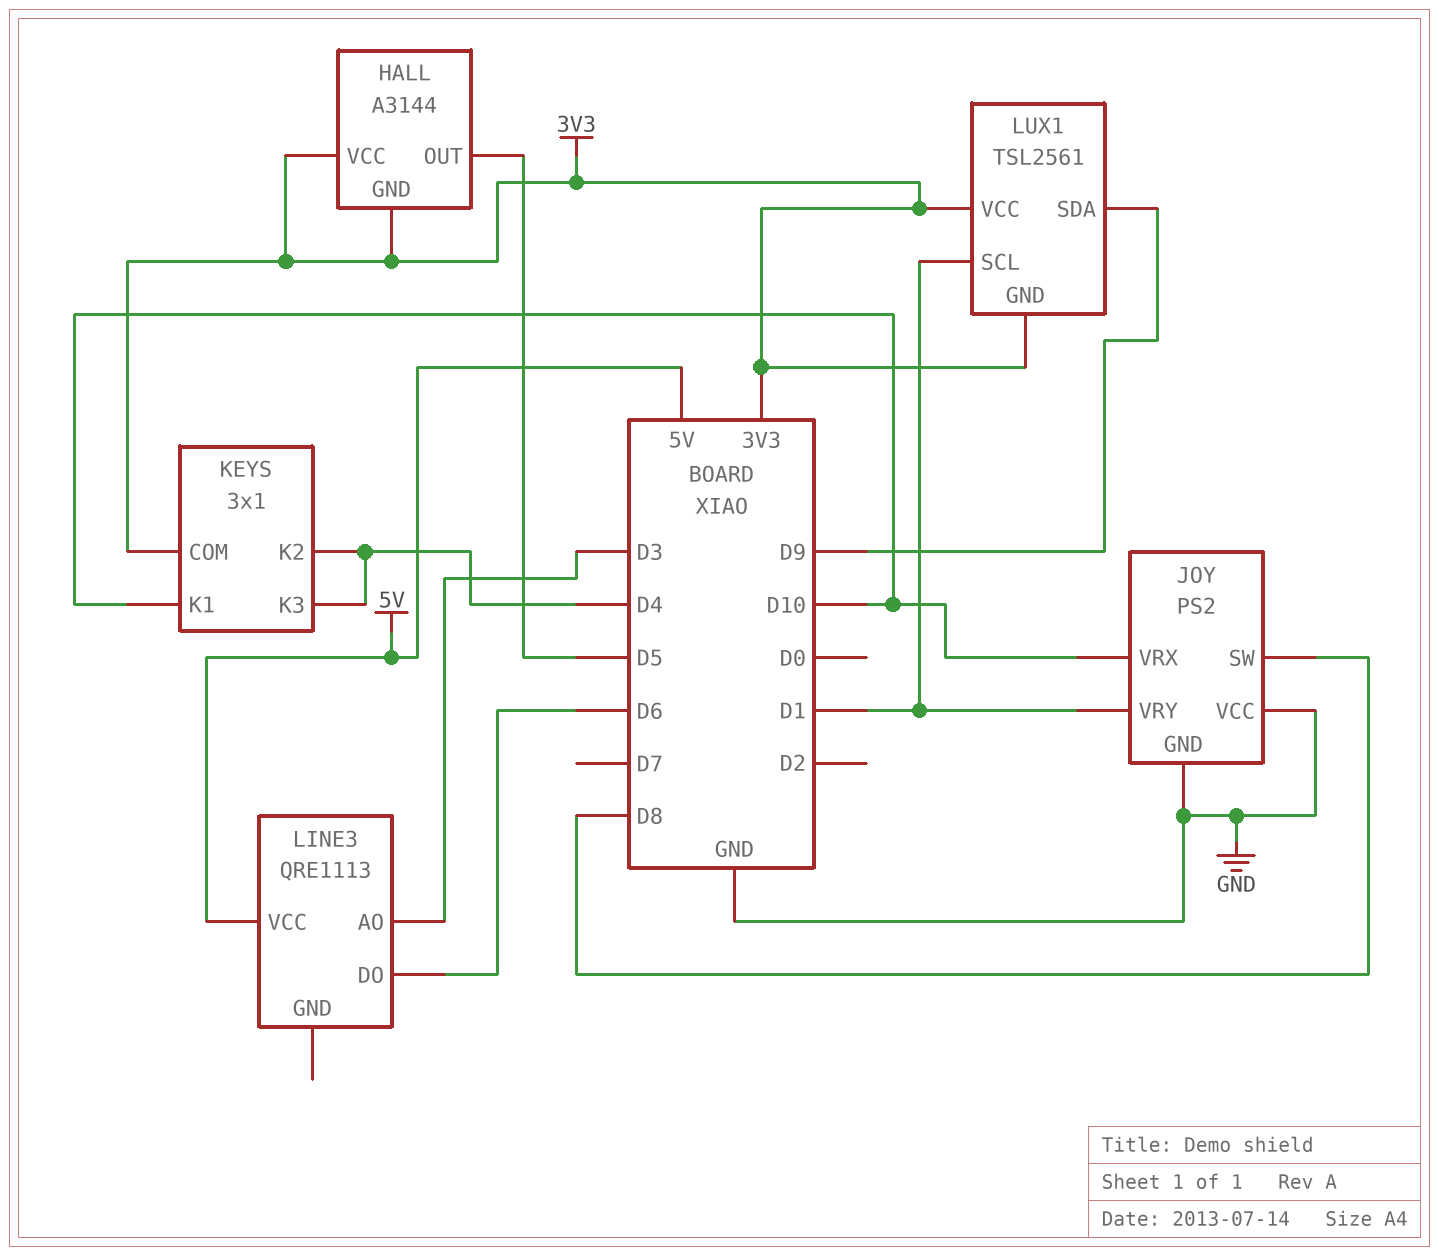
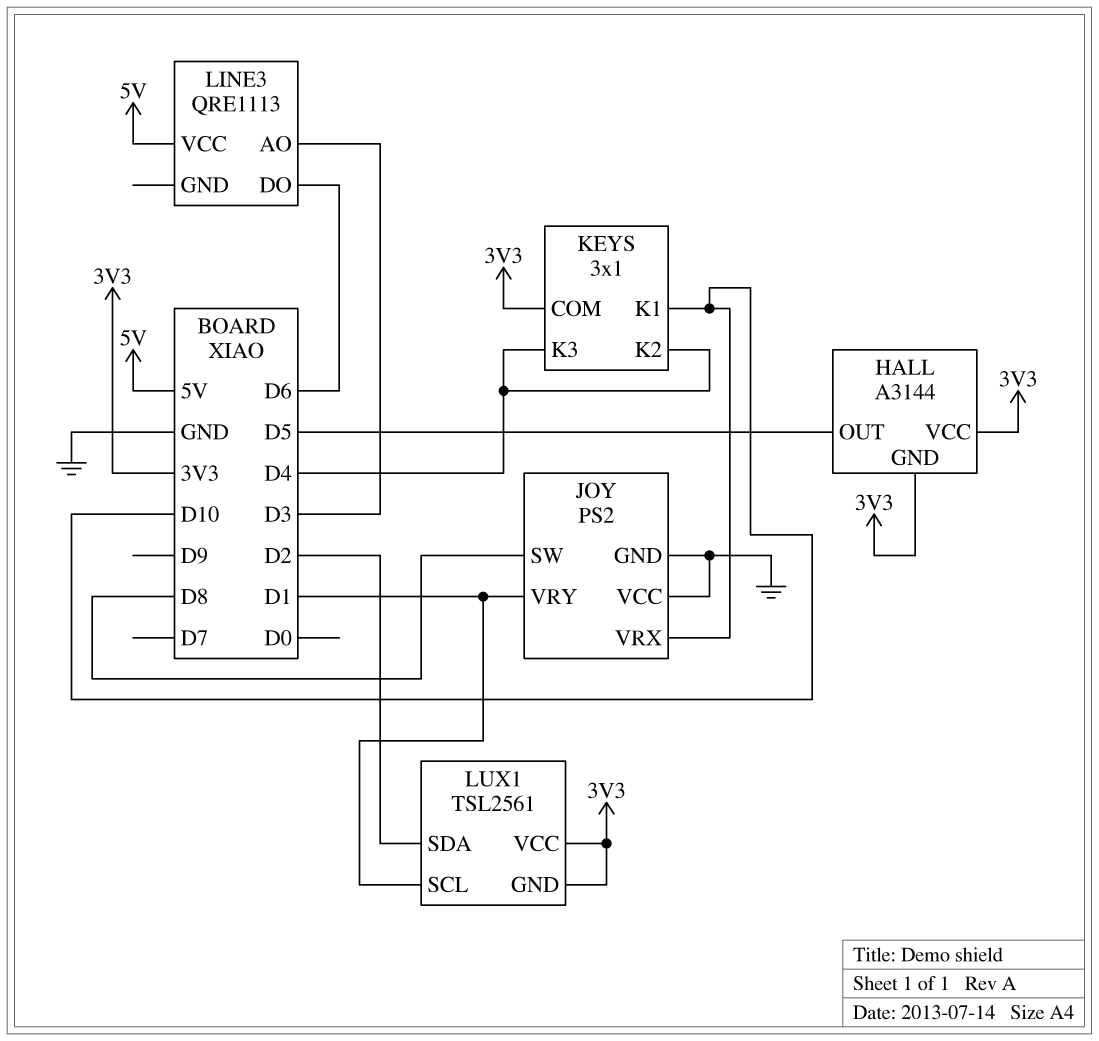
LUX1 pin SDA: D9 -> D2

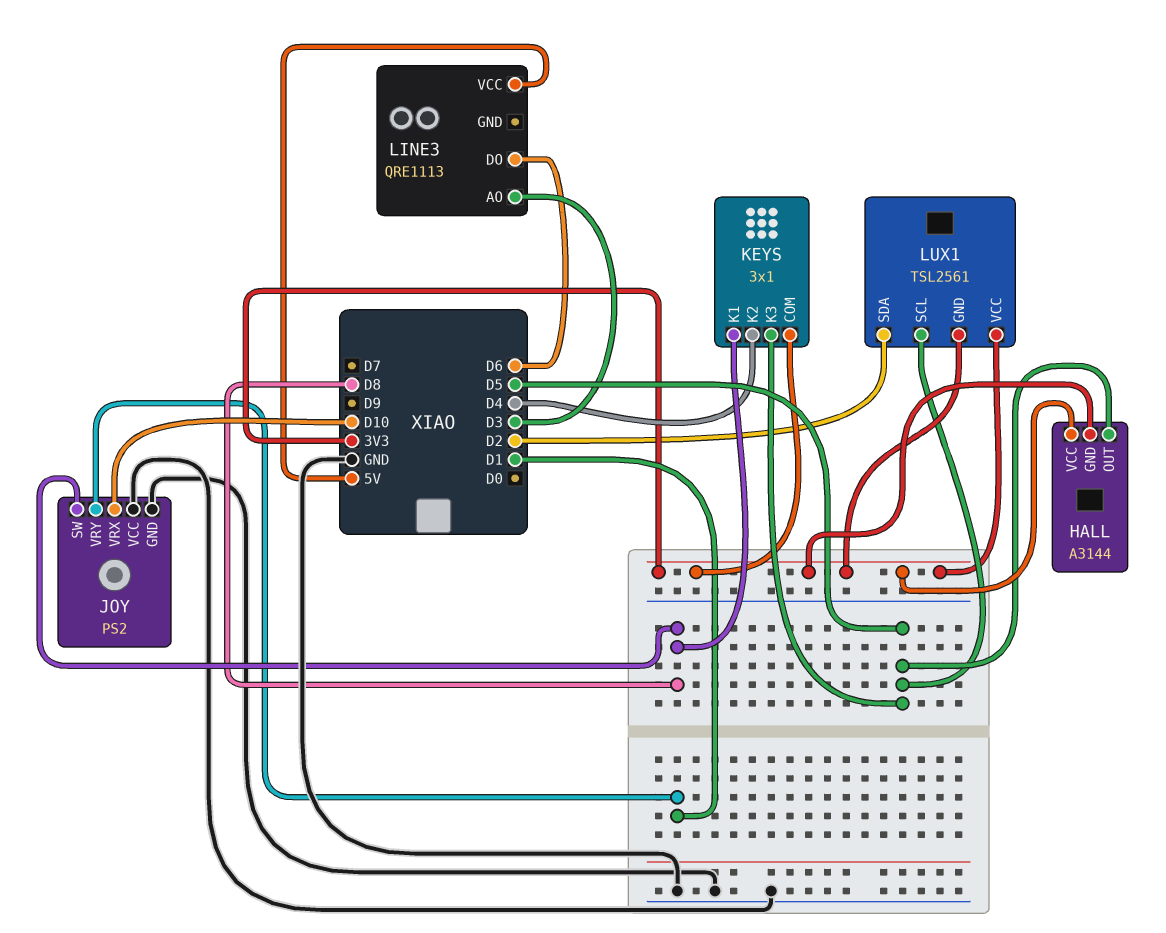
KEYS pin K1: D10 -> D8
KEYS pin K3: D4 -> D5
LUX1 pin SCL: D1 -> D5

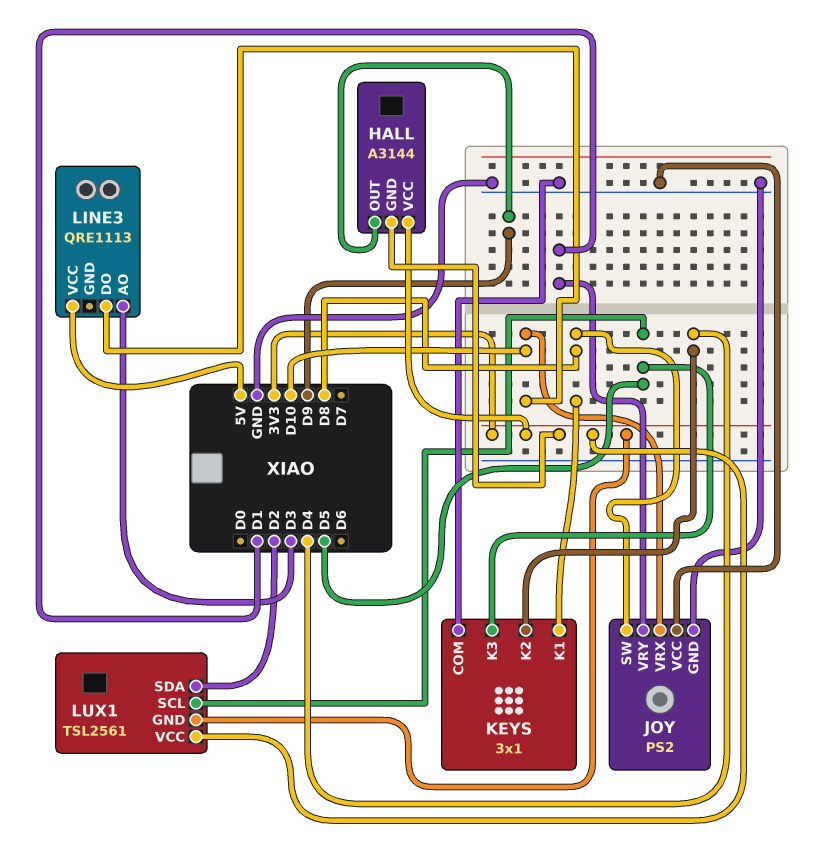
HALL pin OUT: D5 -> D9
KEYS pin COM: 3V3 -> GND
LINE3 pin DO: D6 -> D10

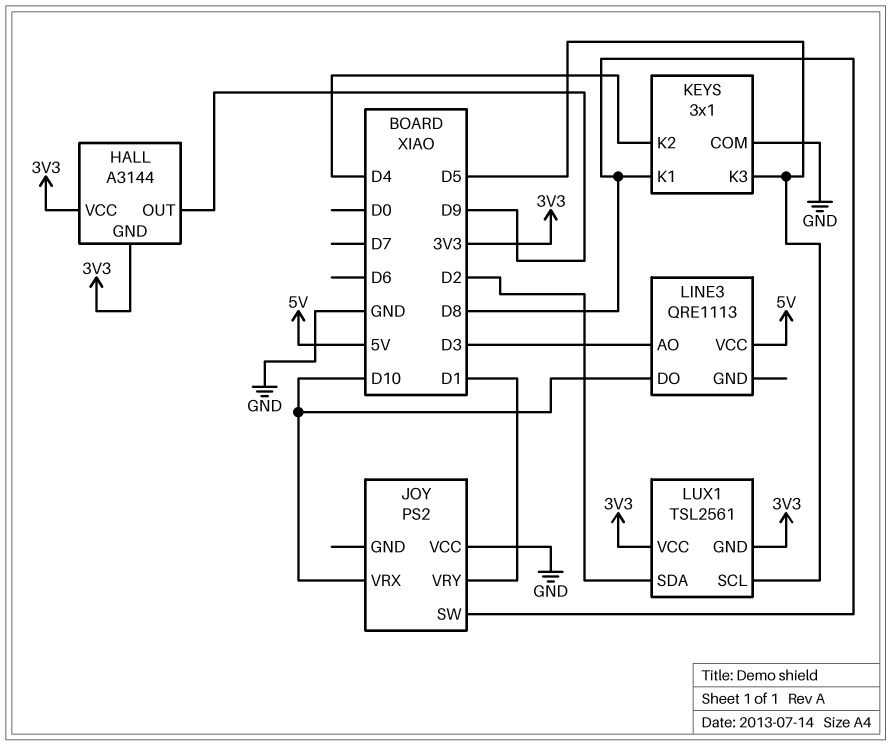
JOY pin GND: GND -> none

